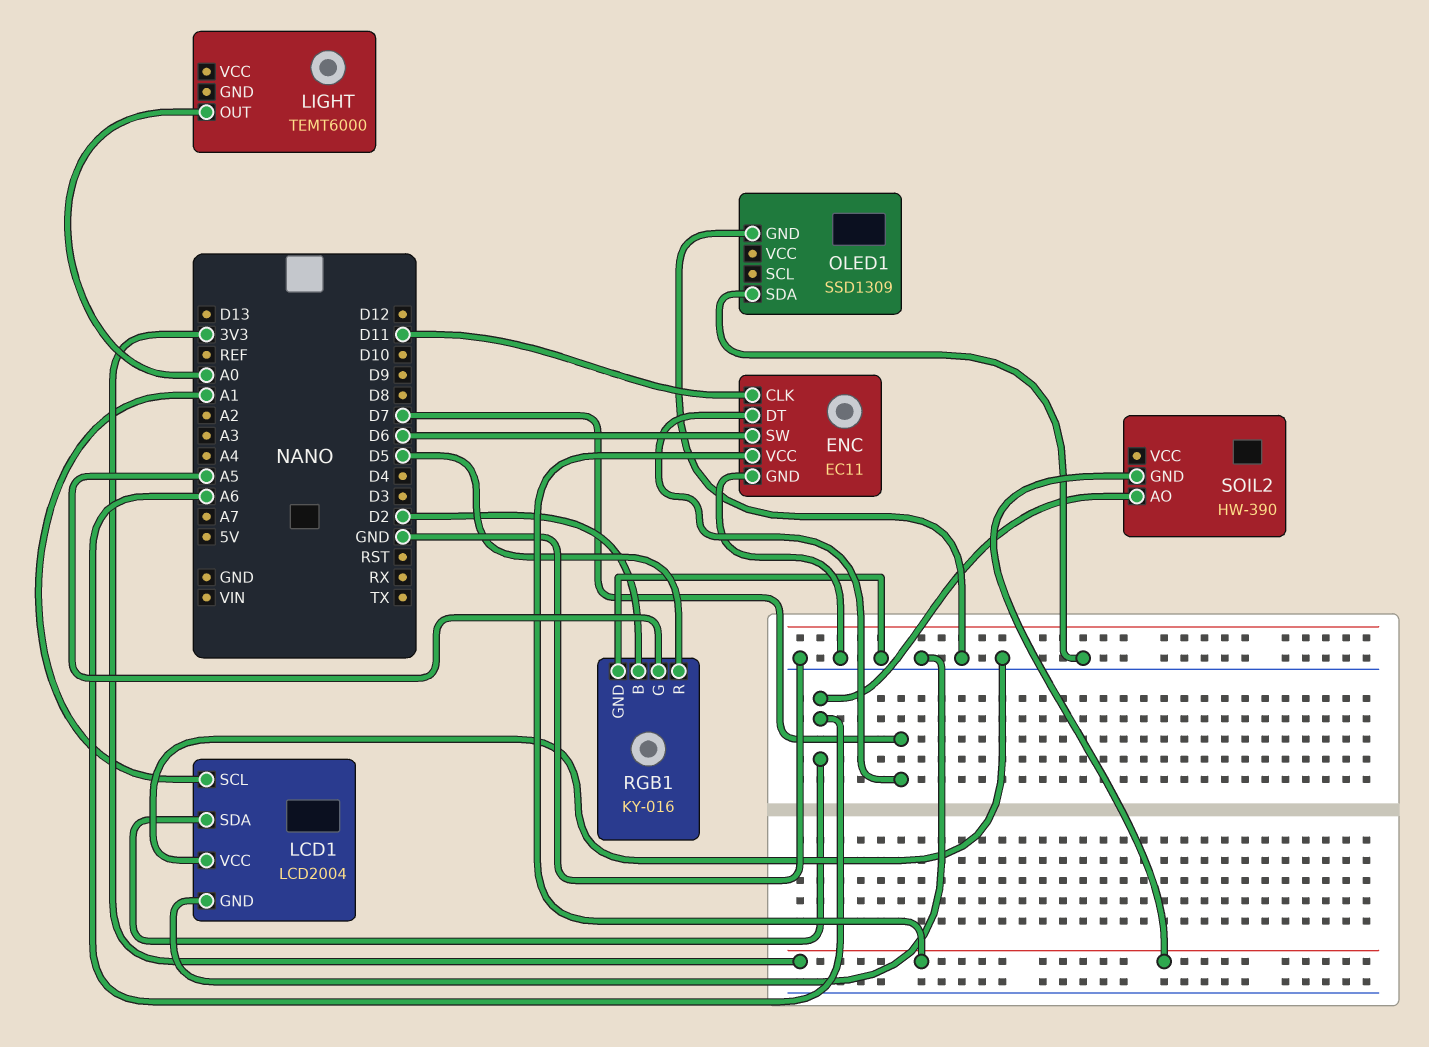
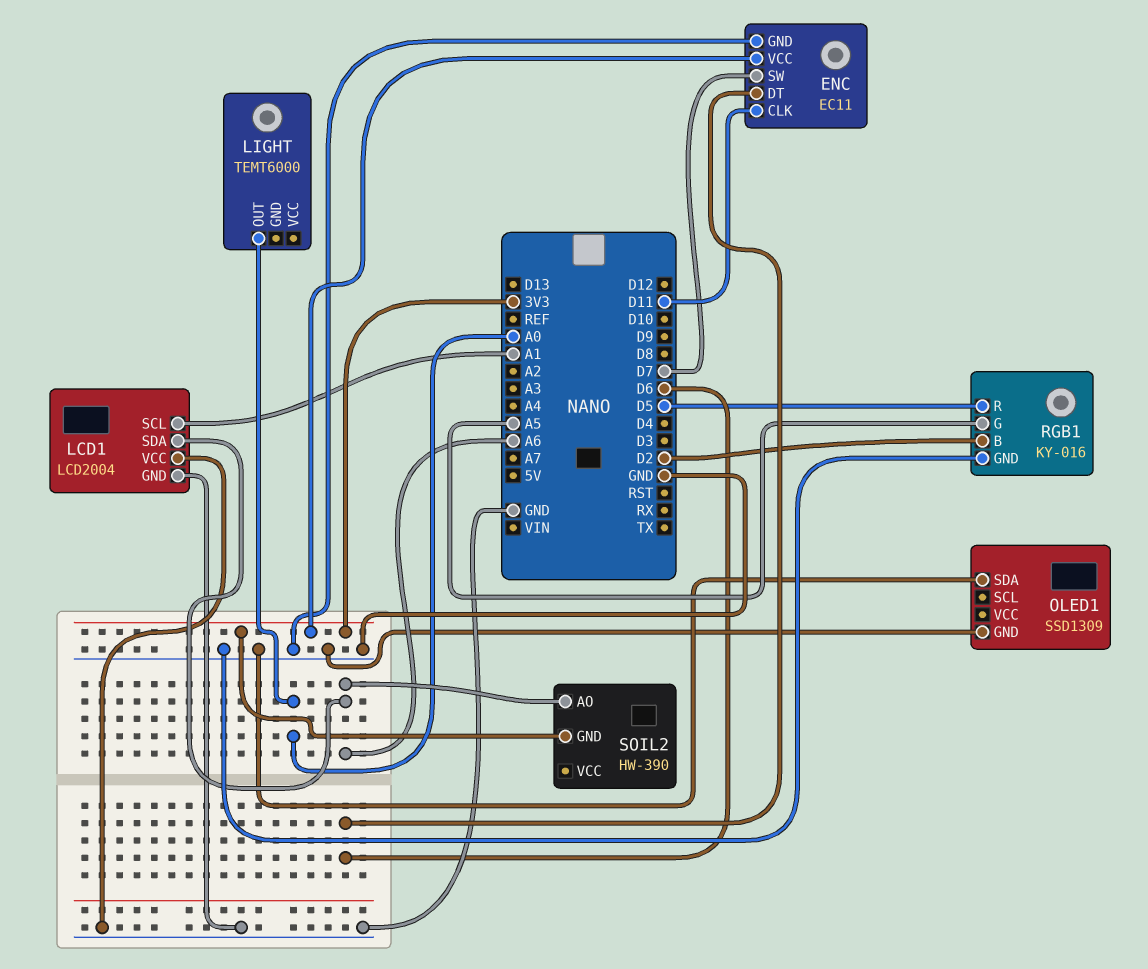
ENC pin DT: D7 -> D6
ENC pin SW: D6 -> D7

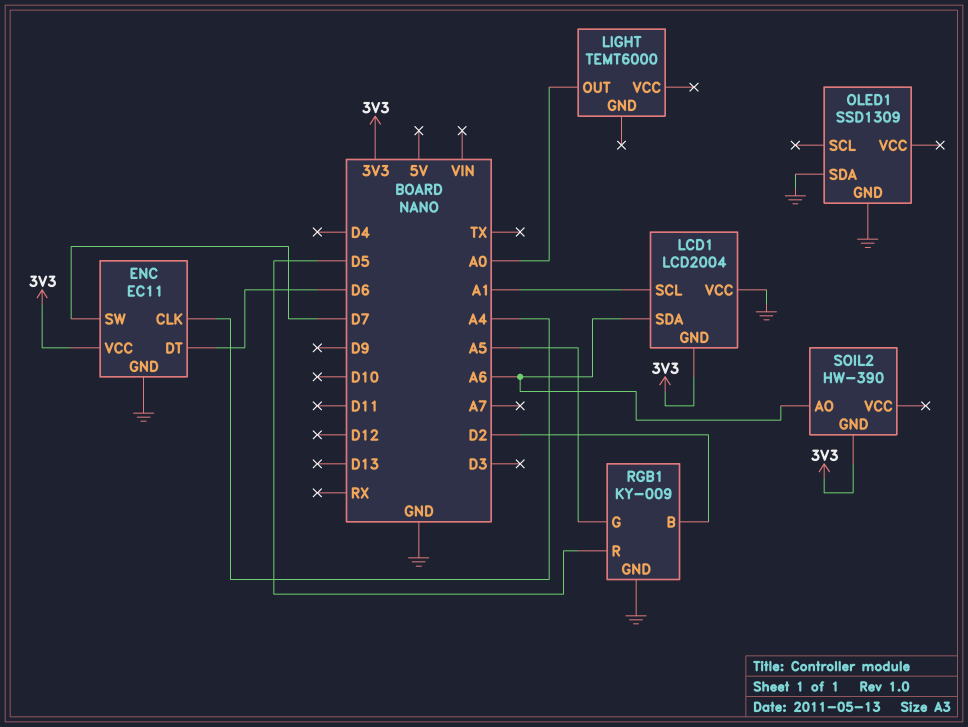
ENC pin CLK: D11 -> A4
LCD1 pin GND: GND -> 3V3
RGB1: KY-016 -> KY-009

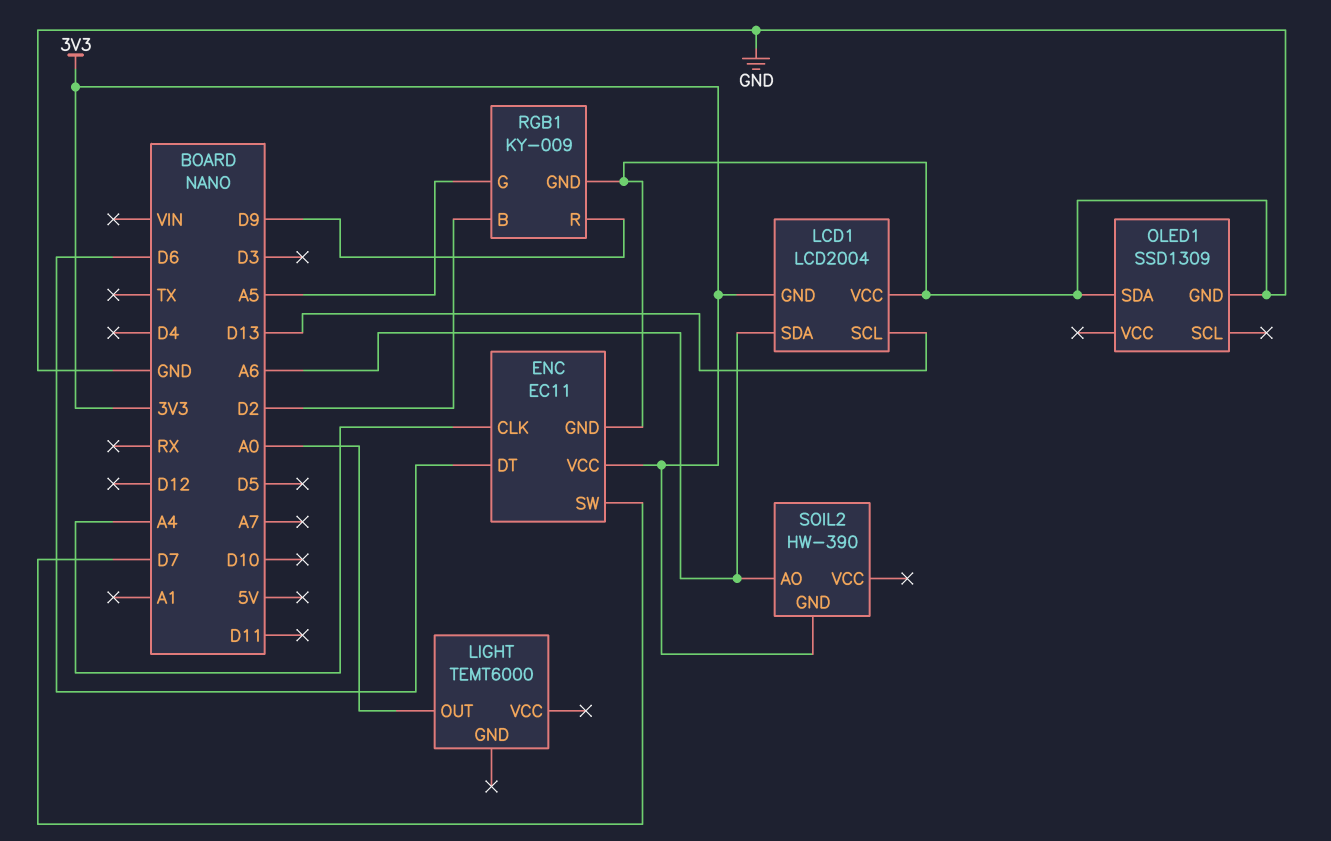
LCD1 pin SCL: A1 -> D13
RGB1 pin R: D5 -> D9

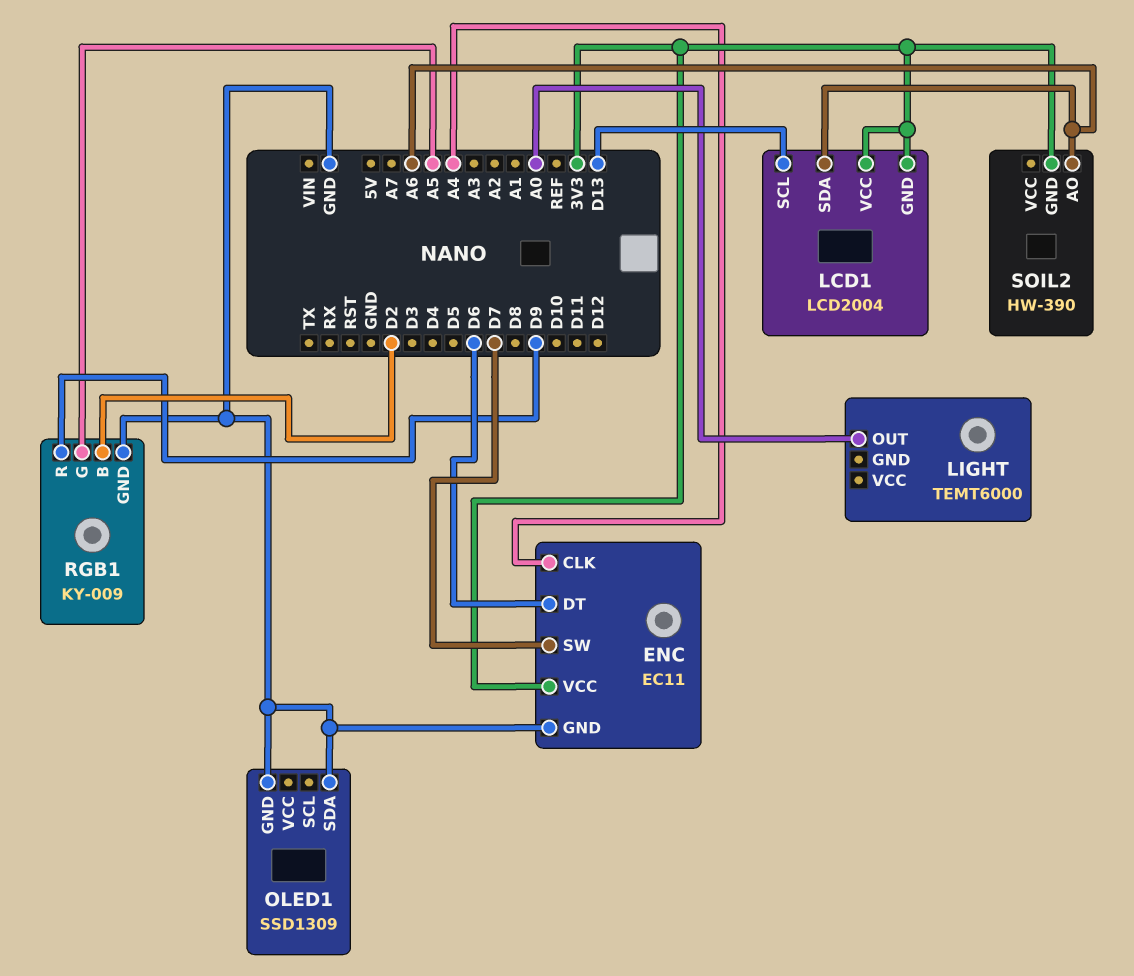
LCD1 pin VCC: GND -> 3V3

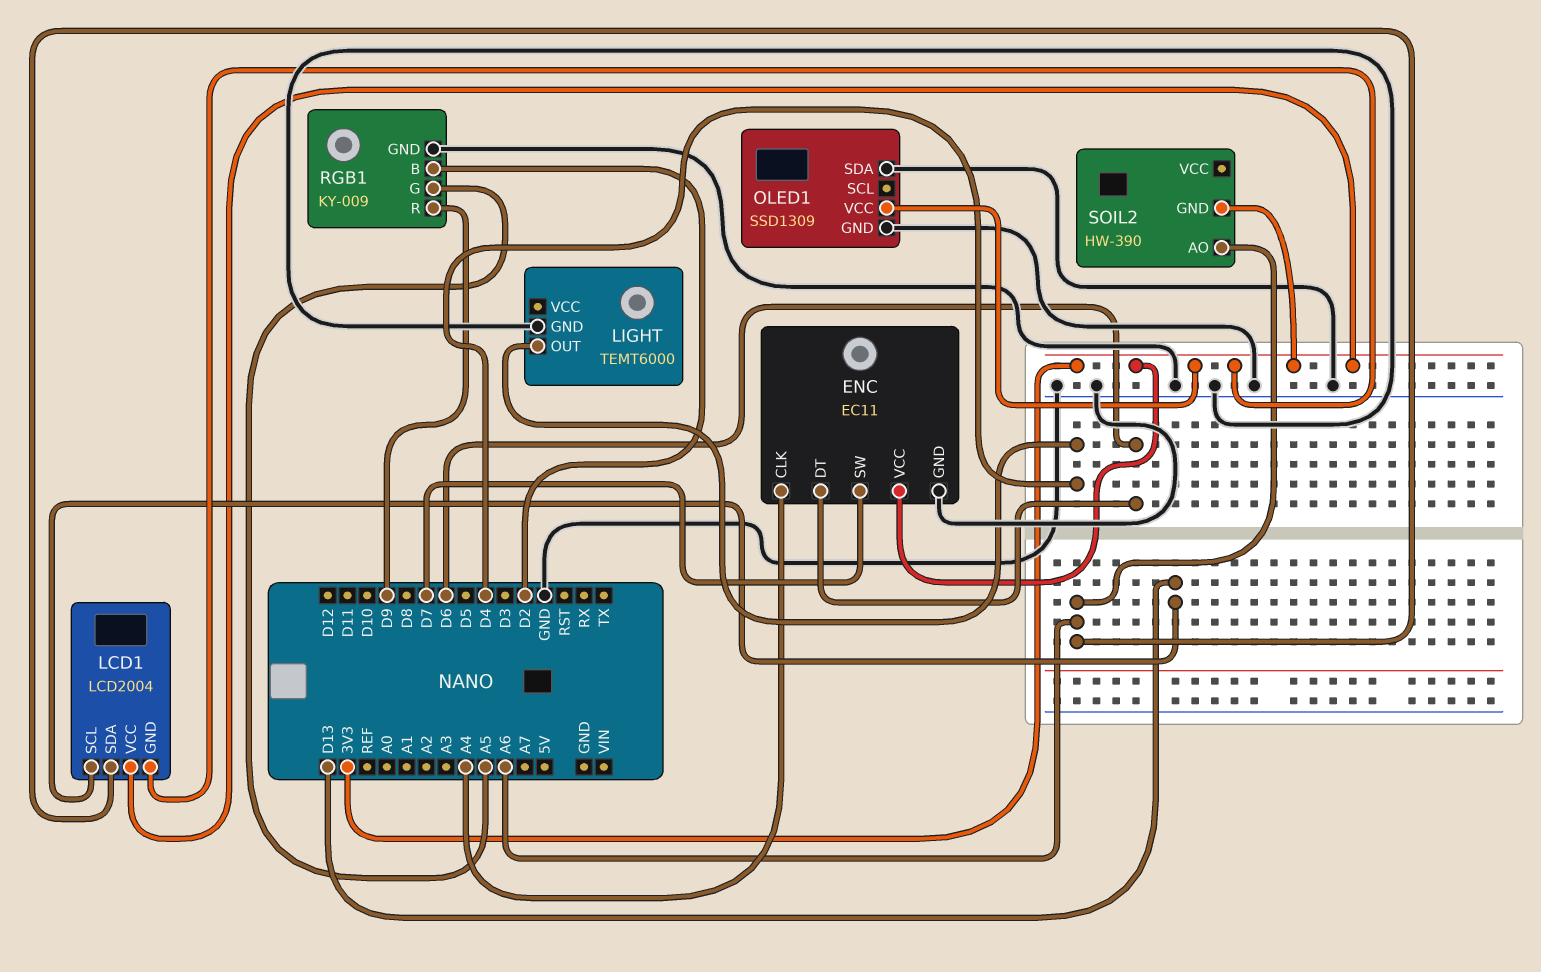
LIGHT pin GND: none -> GND
LIGHT pin OUT: A0 -> D4
OLED1 pin VCC: none -> 3V3

